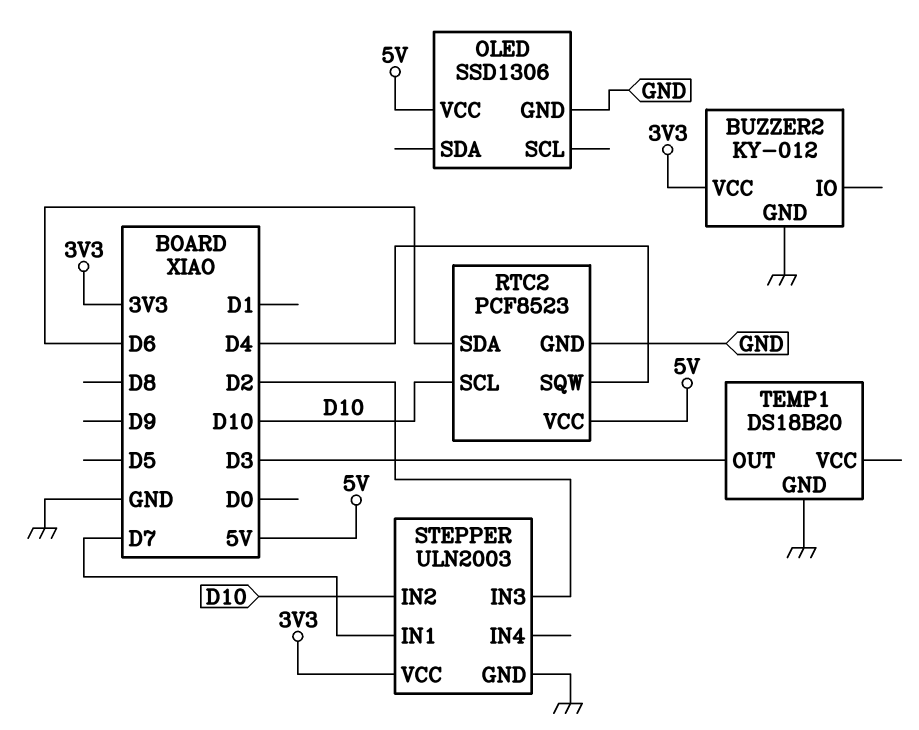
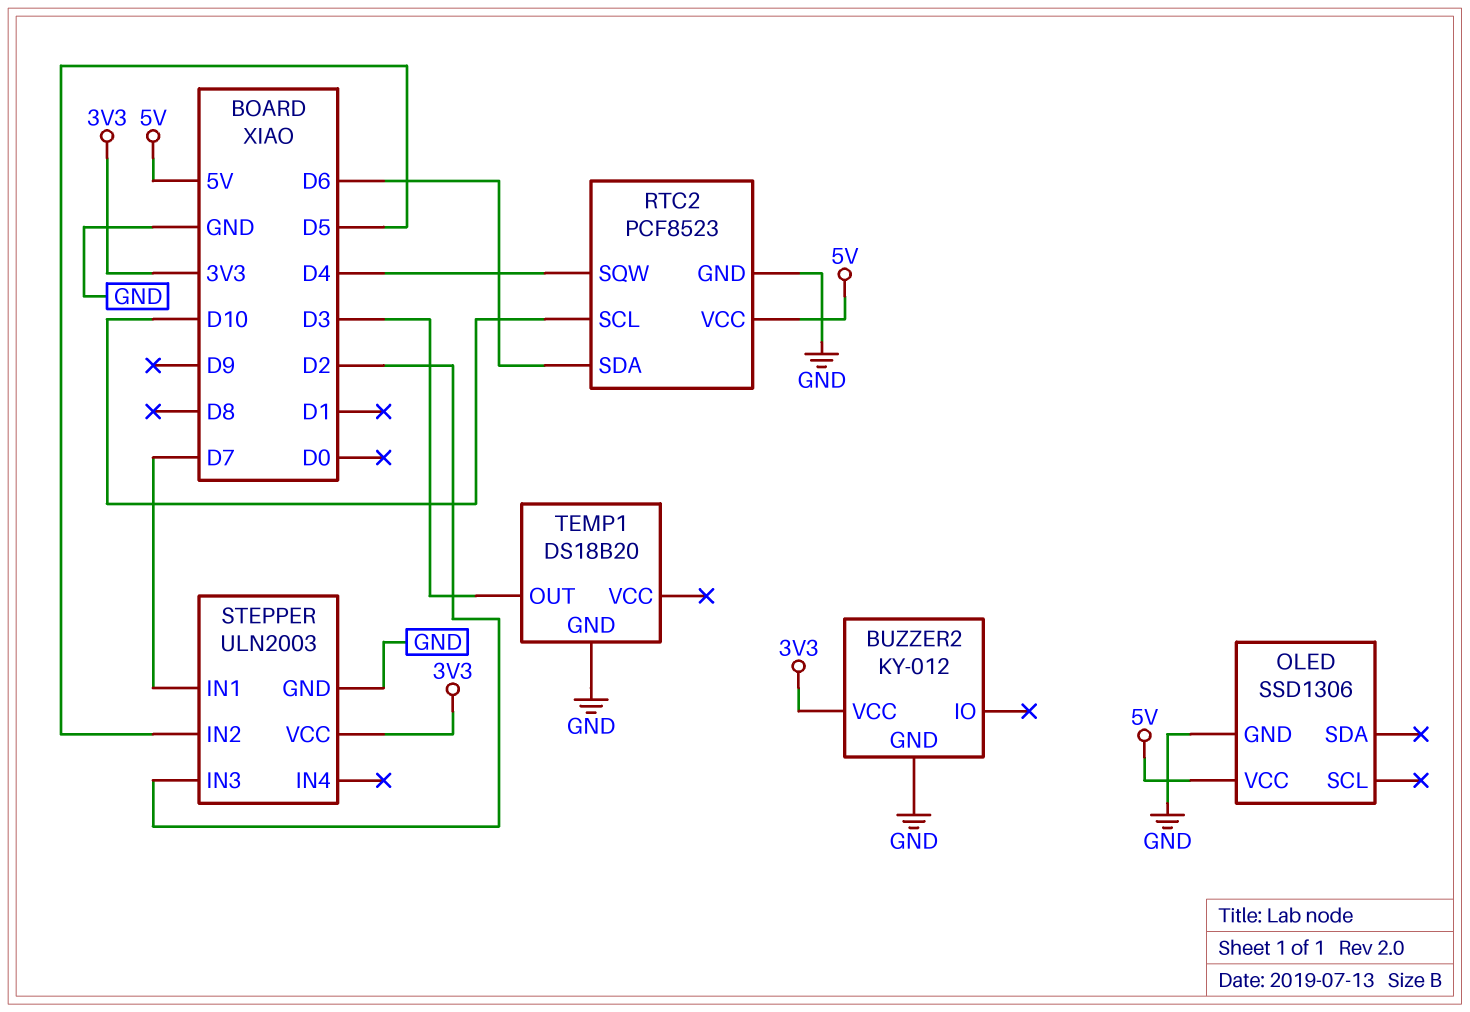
STEPPER pin IN2: D10 -> D5

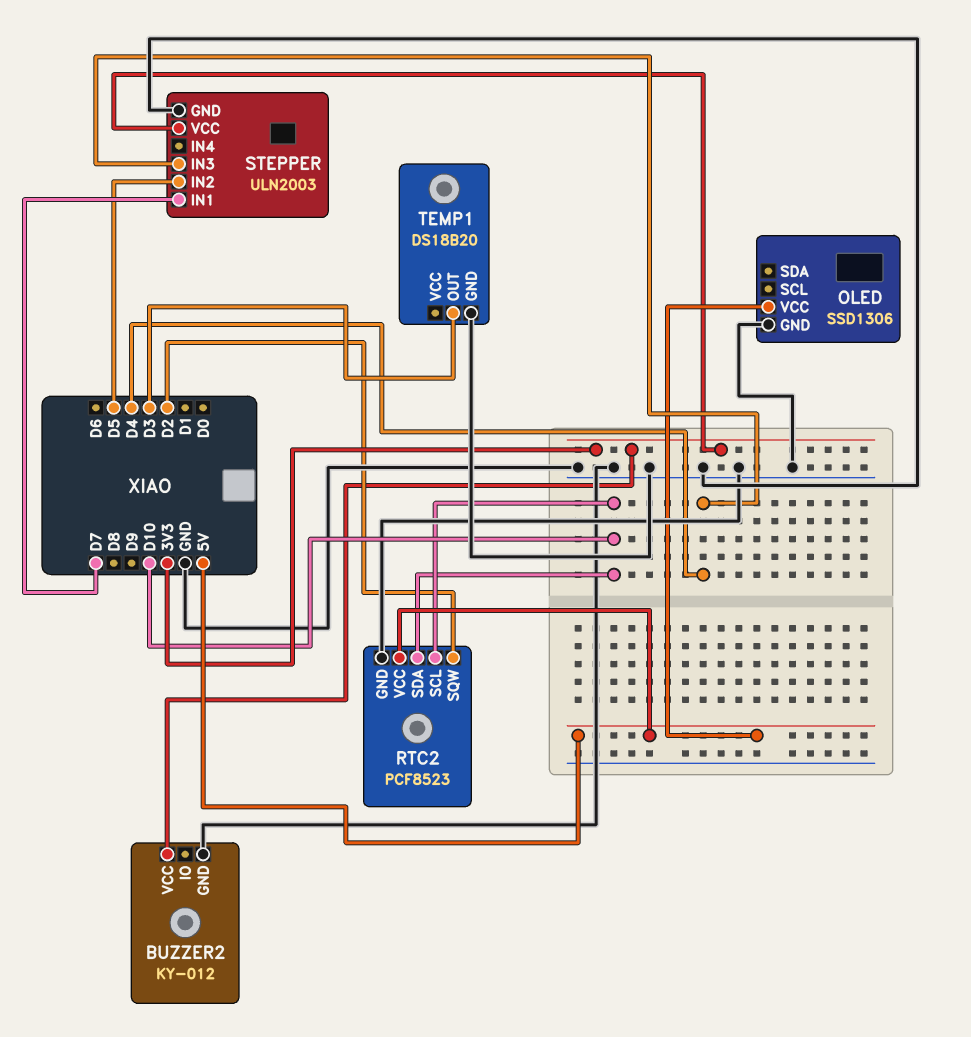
RTC2 pin SDA: D6 -> D10
RTC2 pin SQW: D4 -> D2
STEPPER pin IN3: D2 -> D4

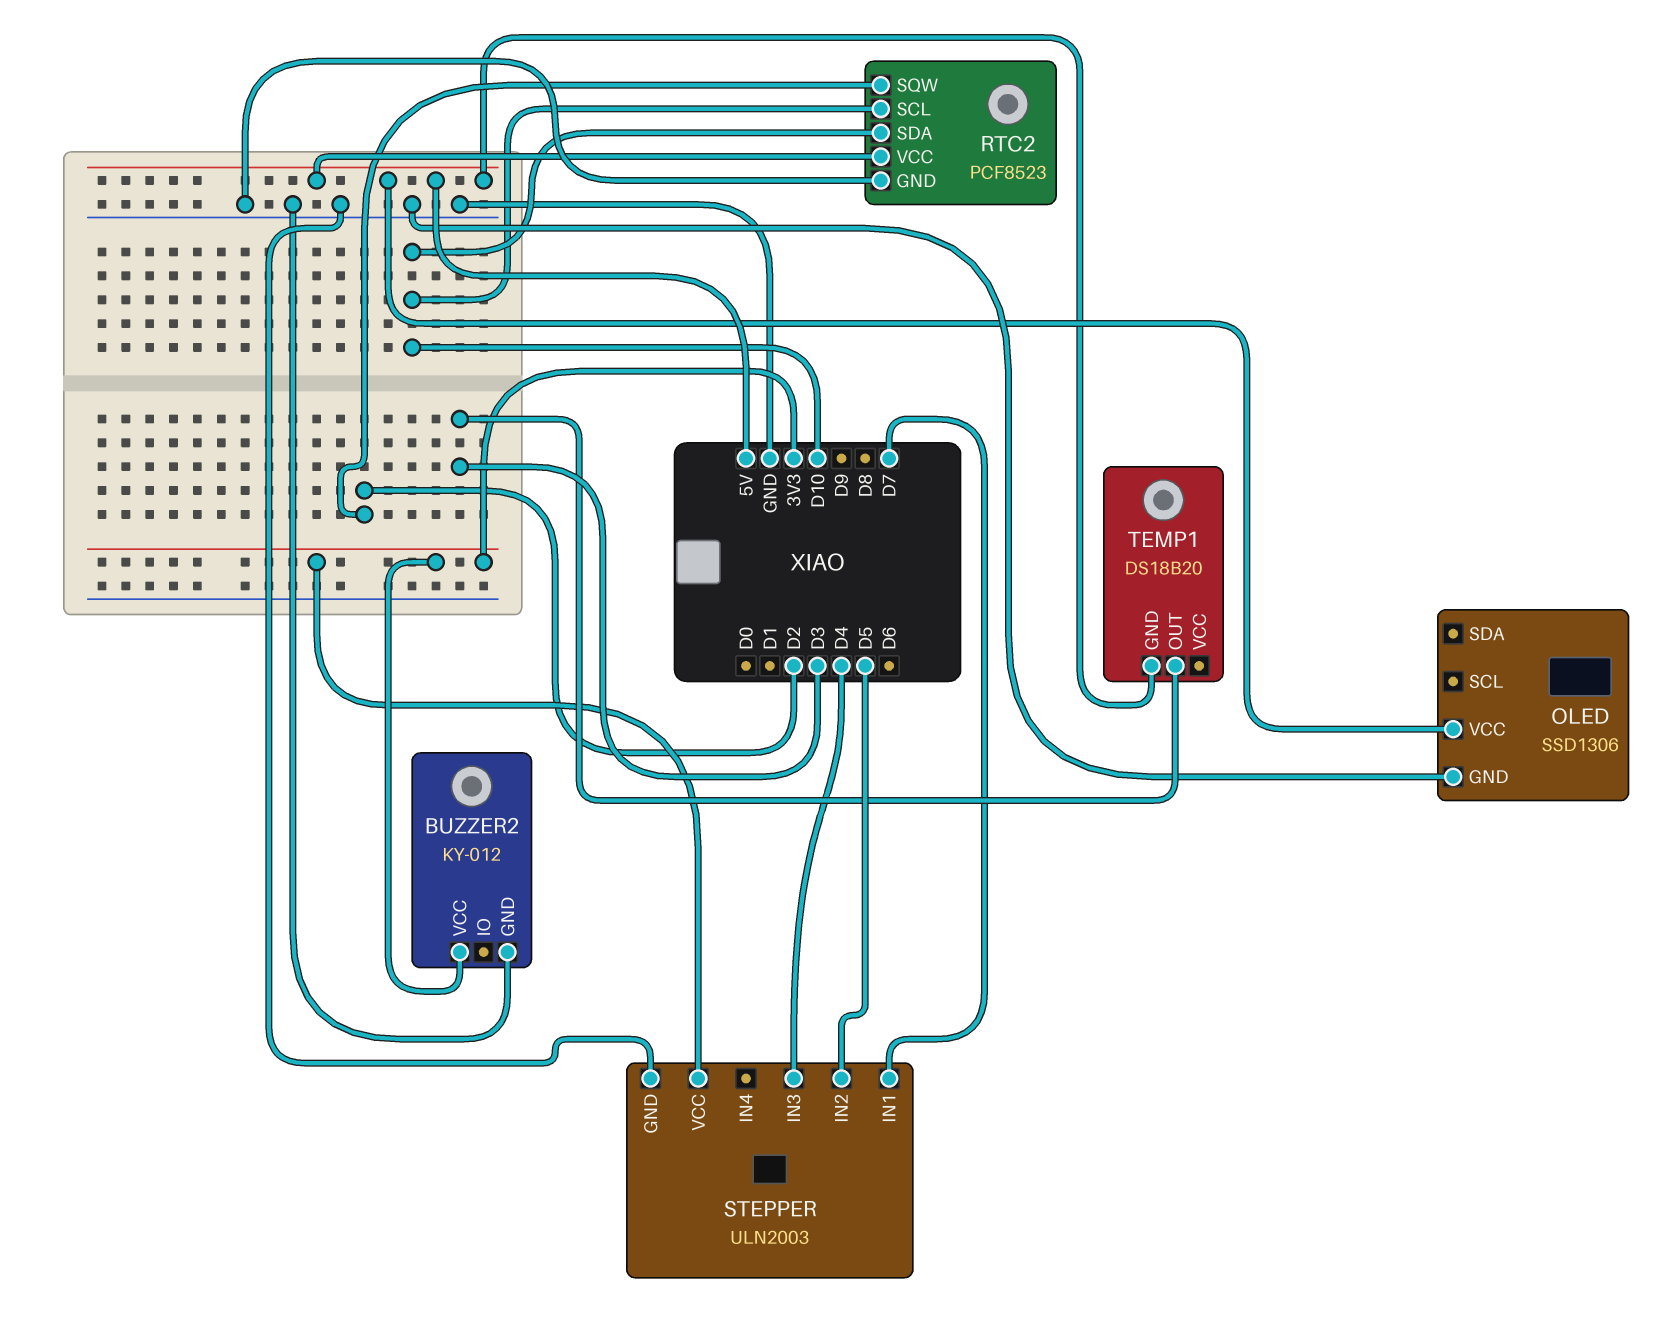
TEMP1 pin GND: GND -> 5V

